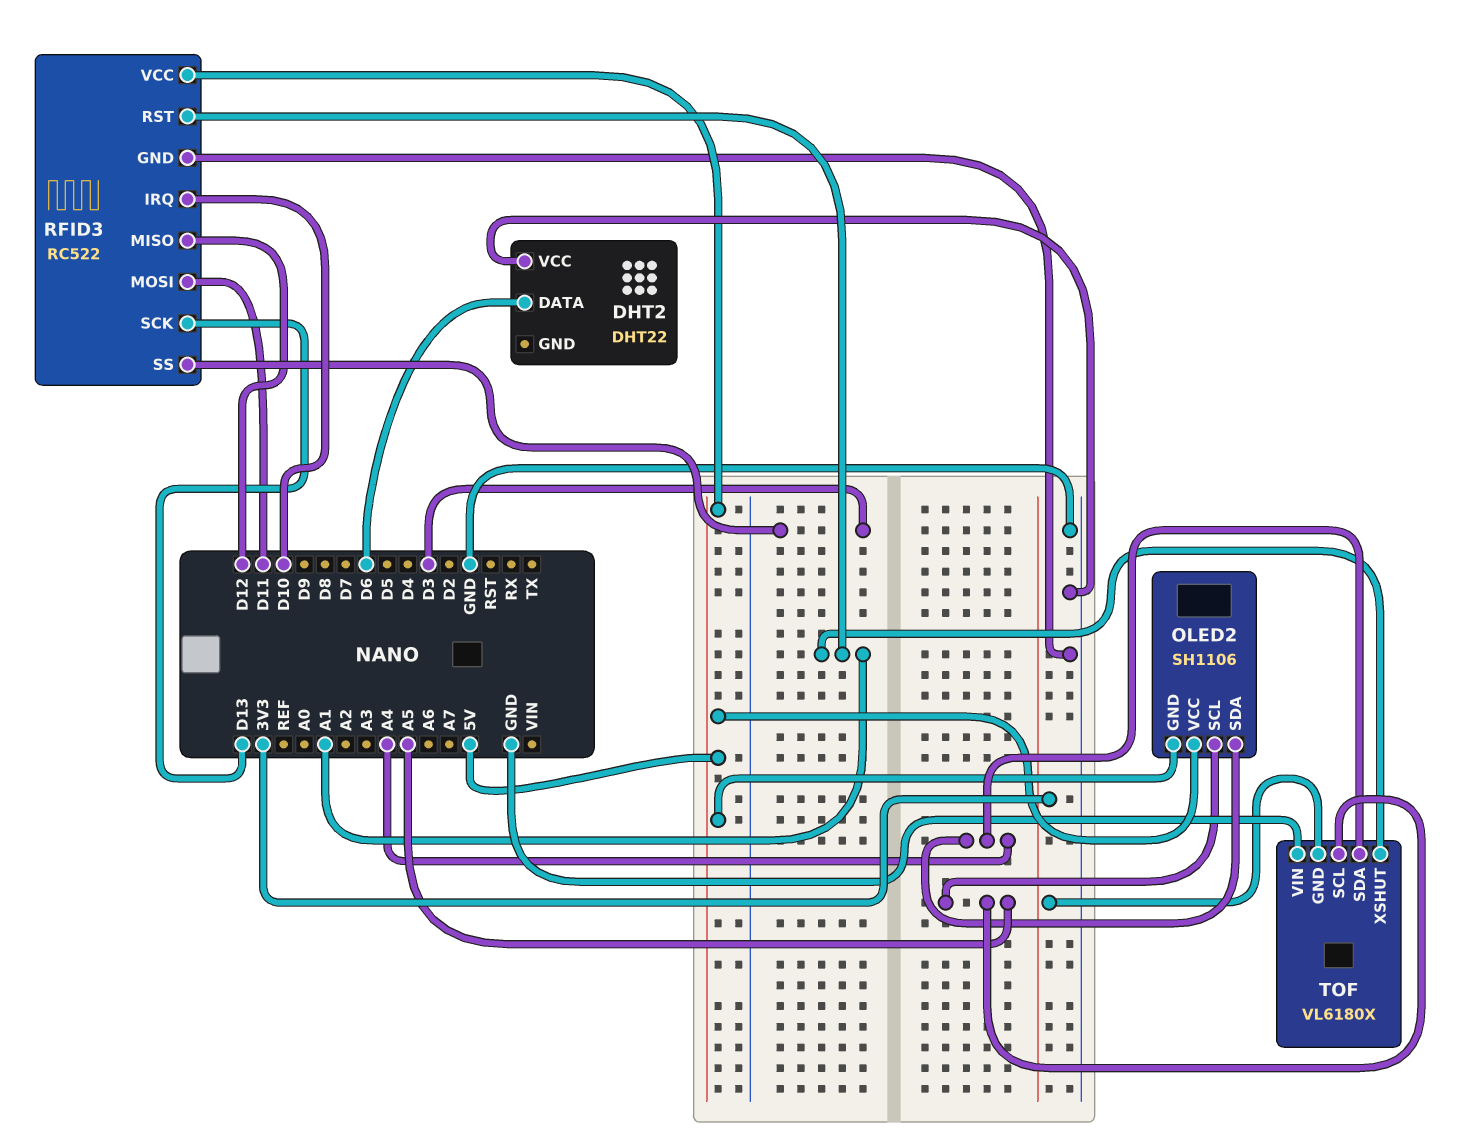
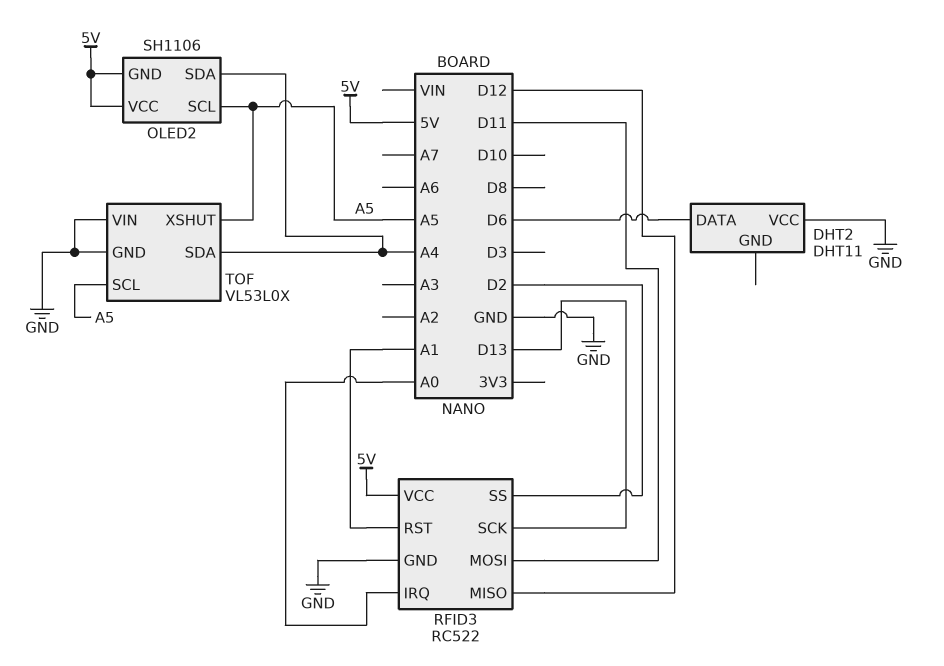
DHT2: DHT22 -> DHT11
RFID3 pin IRQ: D10 -> A0
RFID3 pin SS: D3 -> D2
TOF: VL6180X -> VL53L0X
TOF pin GND: 3V3 -> GND
TOF pin XSHUT: A1 -> A5

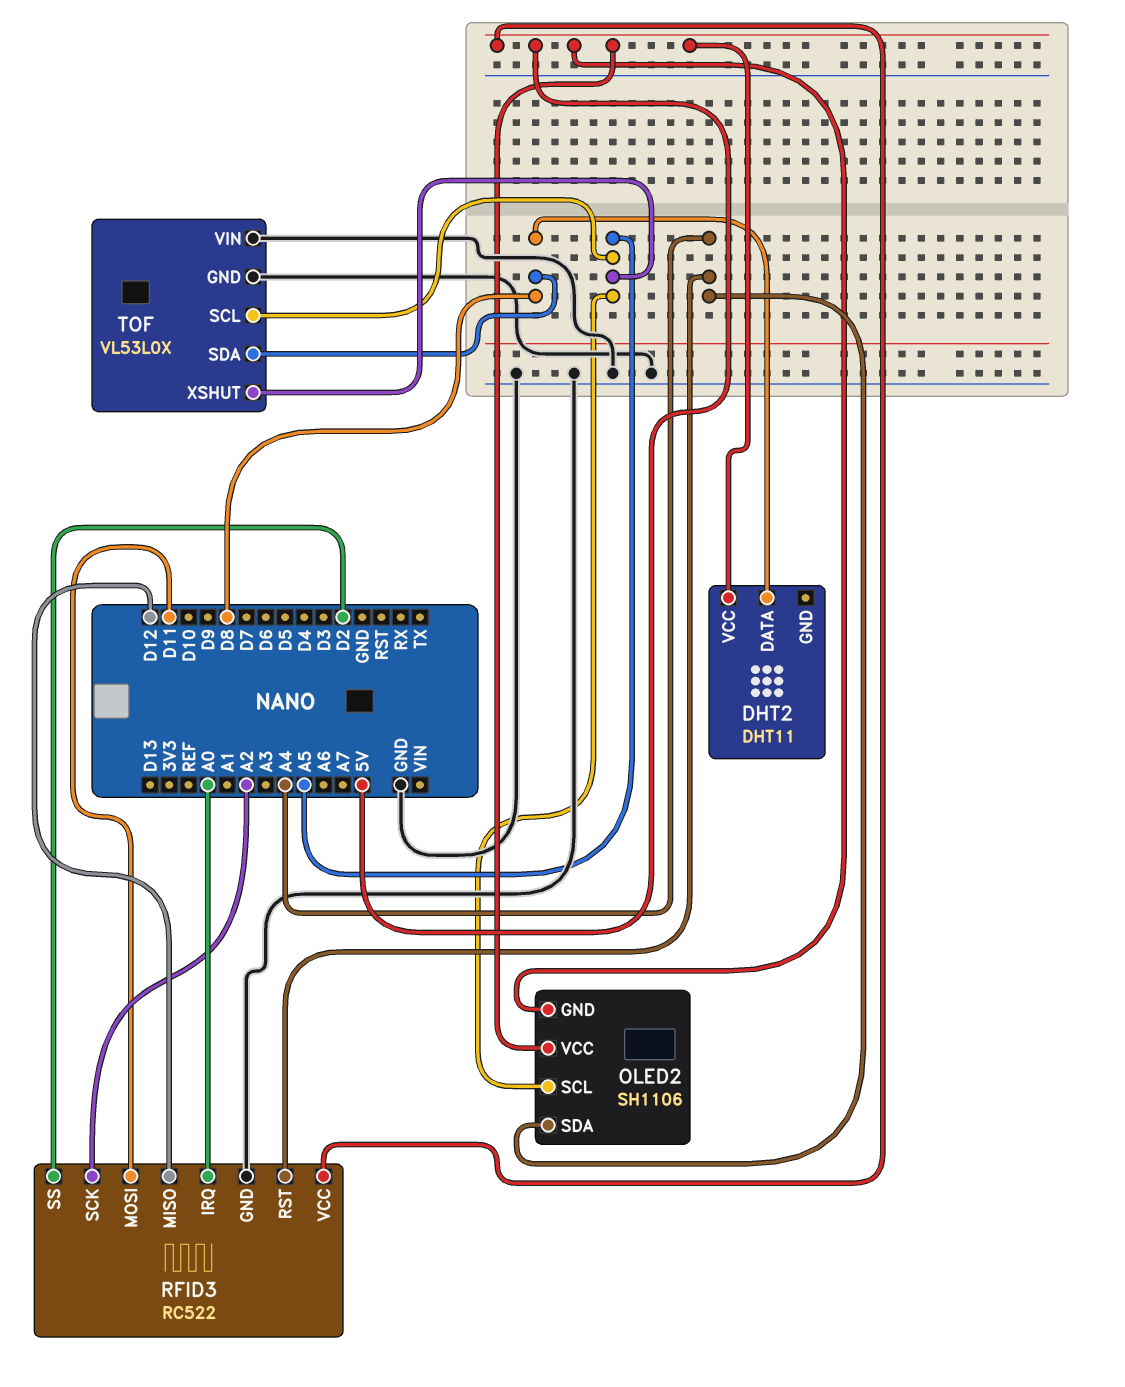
DHT2 pin DATA: D6 -> D8
DHT2 pin VCC: GND -> 5V
RFID3 pin RST: A1 -> A4
RFID3 pin SCK: D13 -> A2
TOF pin SDA: A4 -> D8

